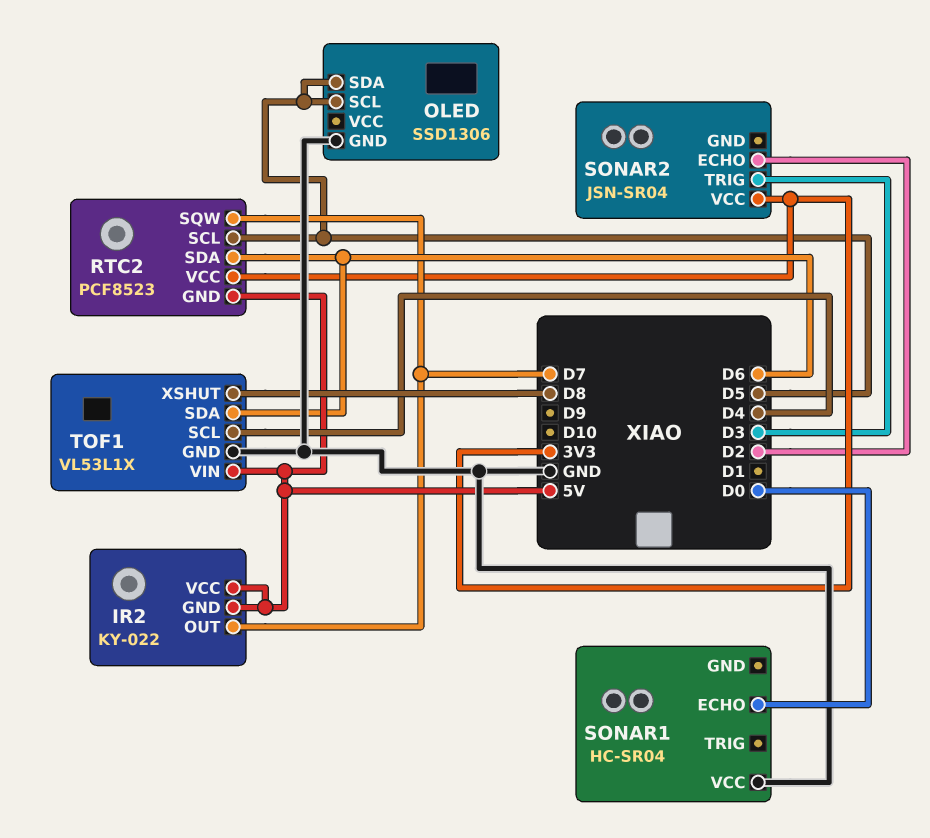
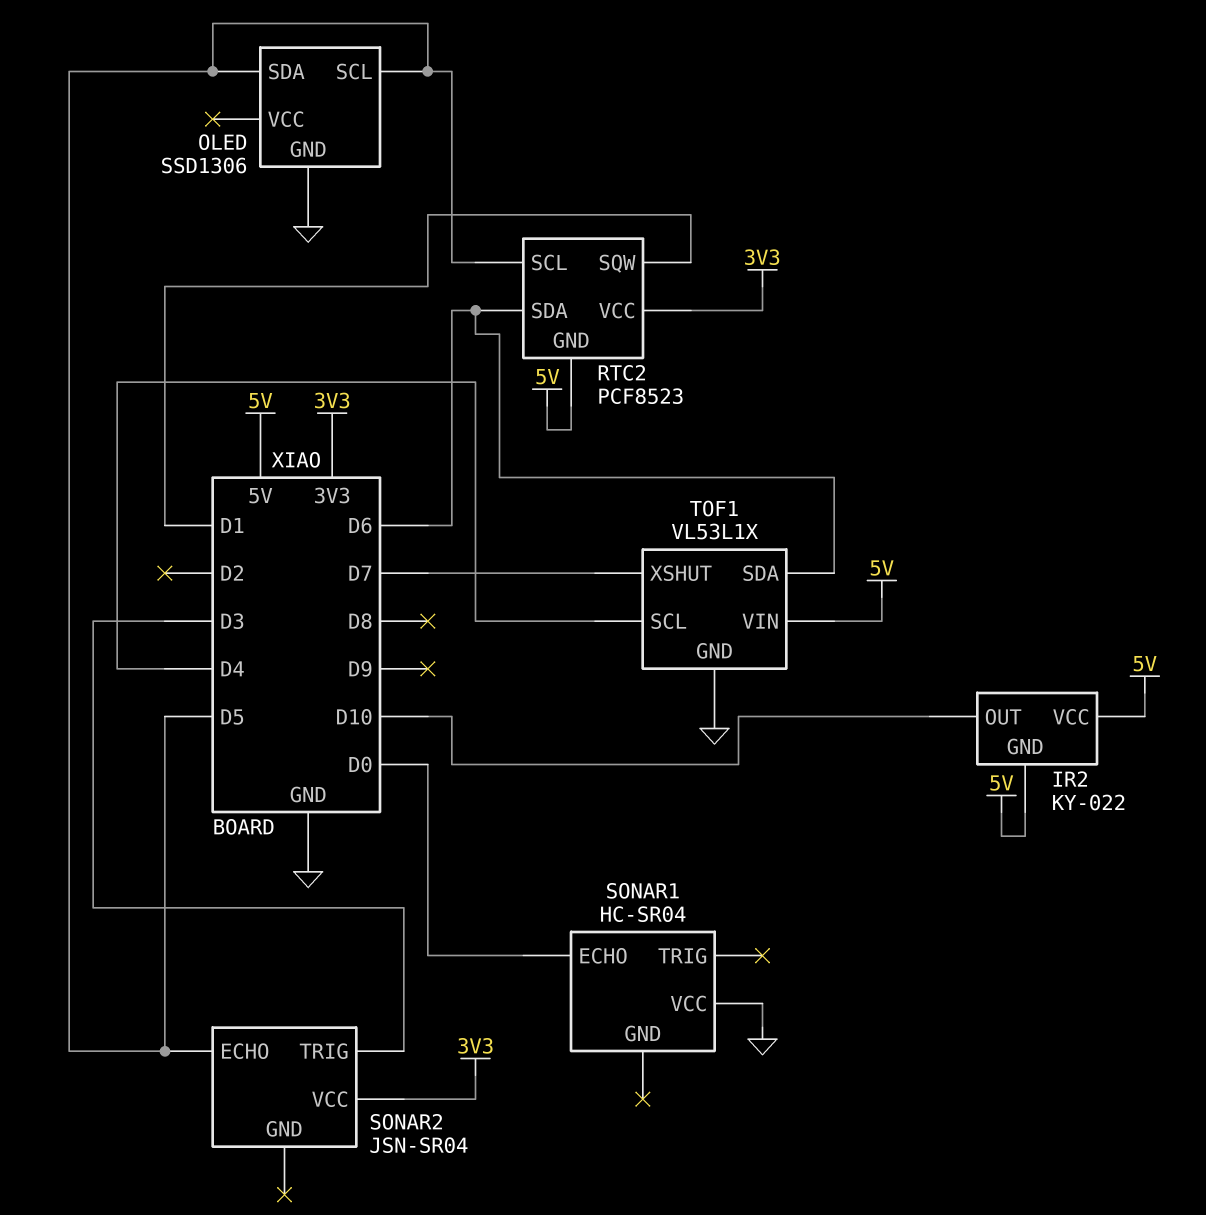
IR2 pin OUT: D7 -> D10
RTC2 pin SQW: D7 -> D1
SONAR2 pin ECHO: D2 -> D5
TOF1 pin XSHUT: D8 -> D7

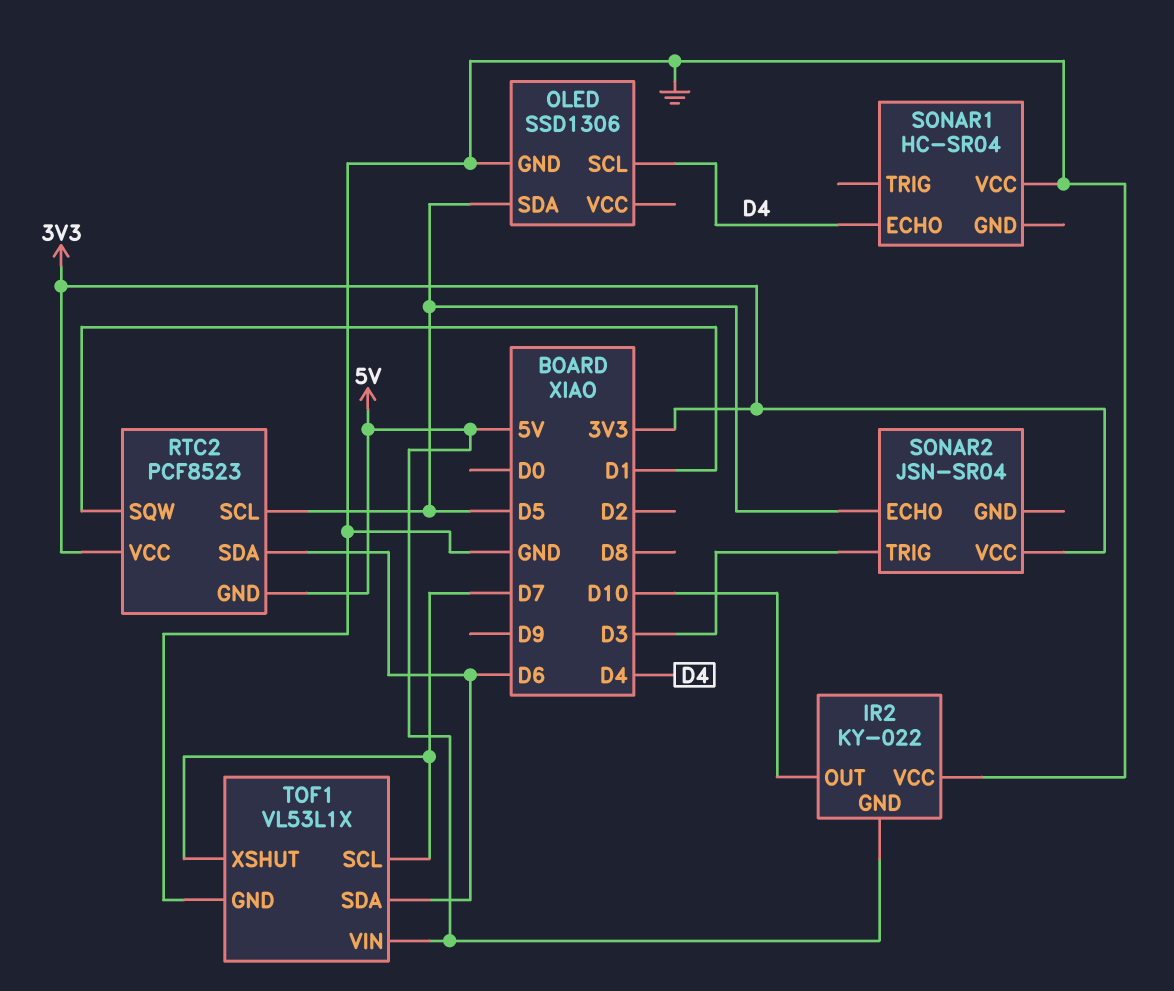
IR2 pin VCC: 5V -> GND
OLED pin SCL: D5 -> D4
SONAR1 pin ECHO: D0 -> D4
TOF1 pin SCL: D4 -> D7

